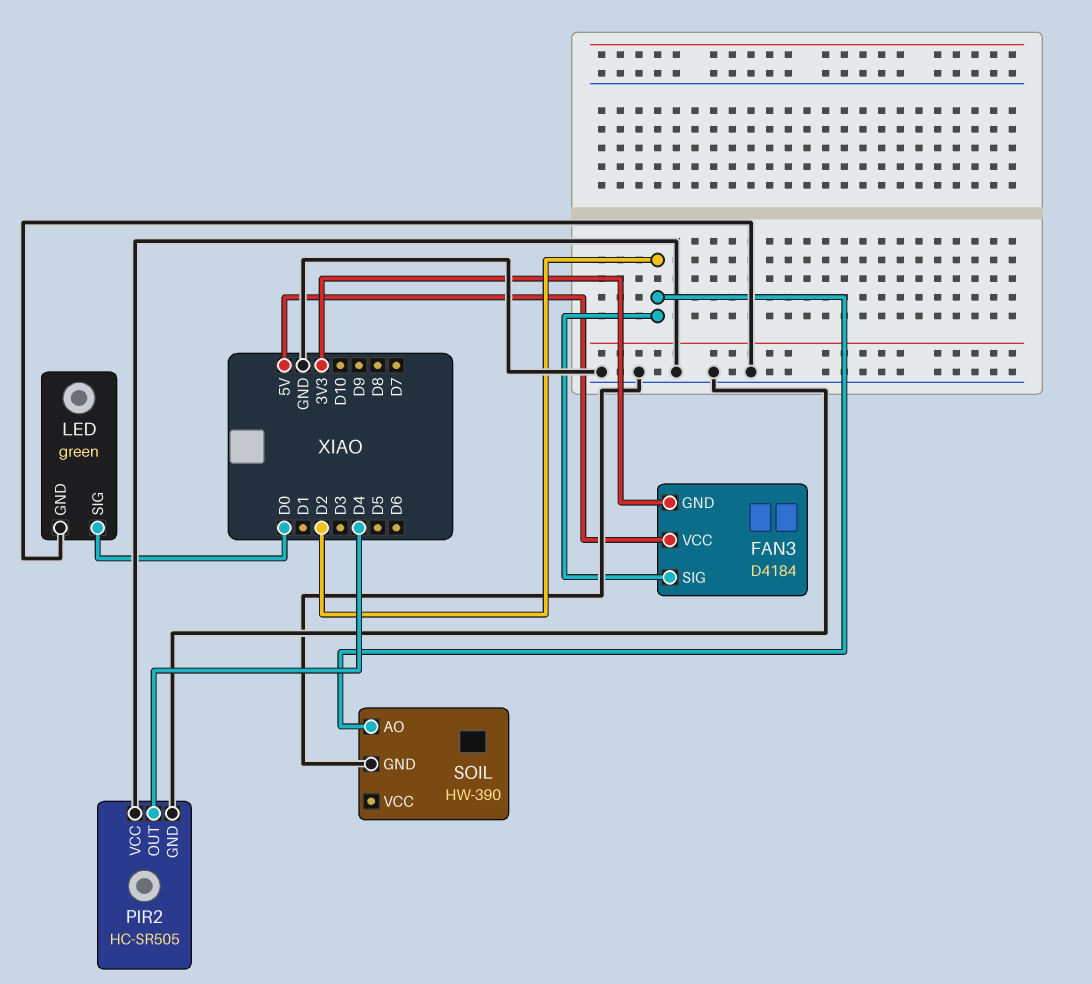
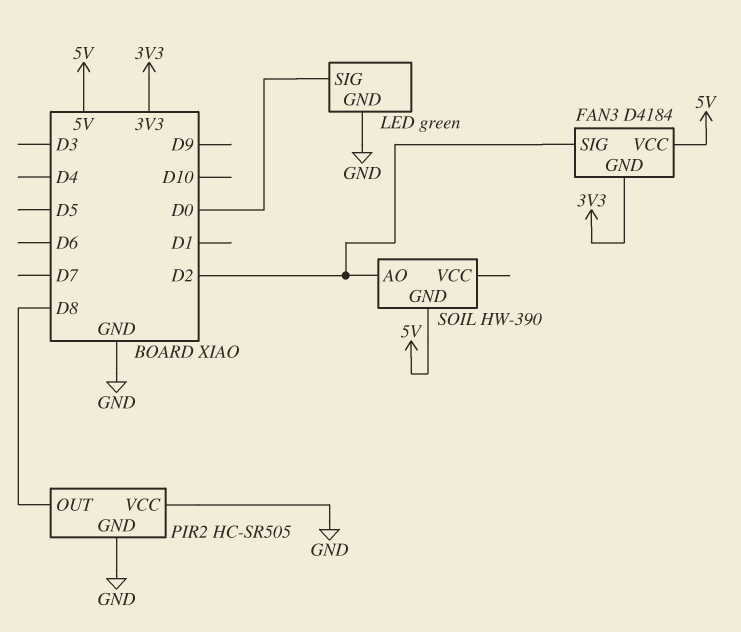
PIR2 pin OUT: D4 -> D8
SOIL pin GND: GND -> 5V

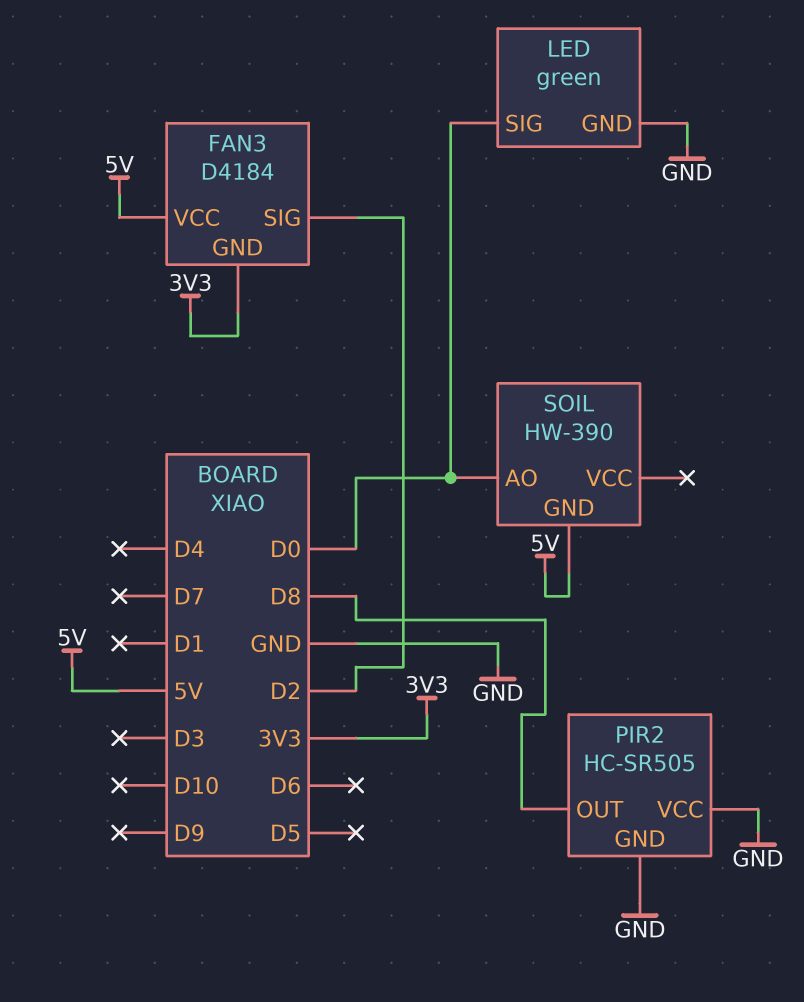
SOIL pin AO: D2 -> D0

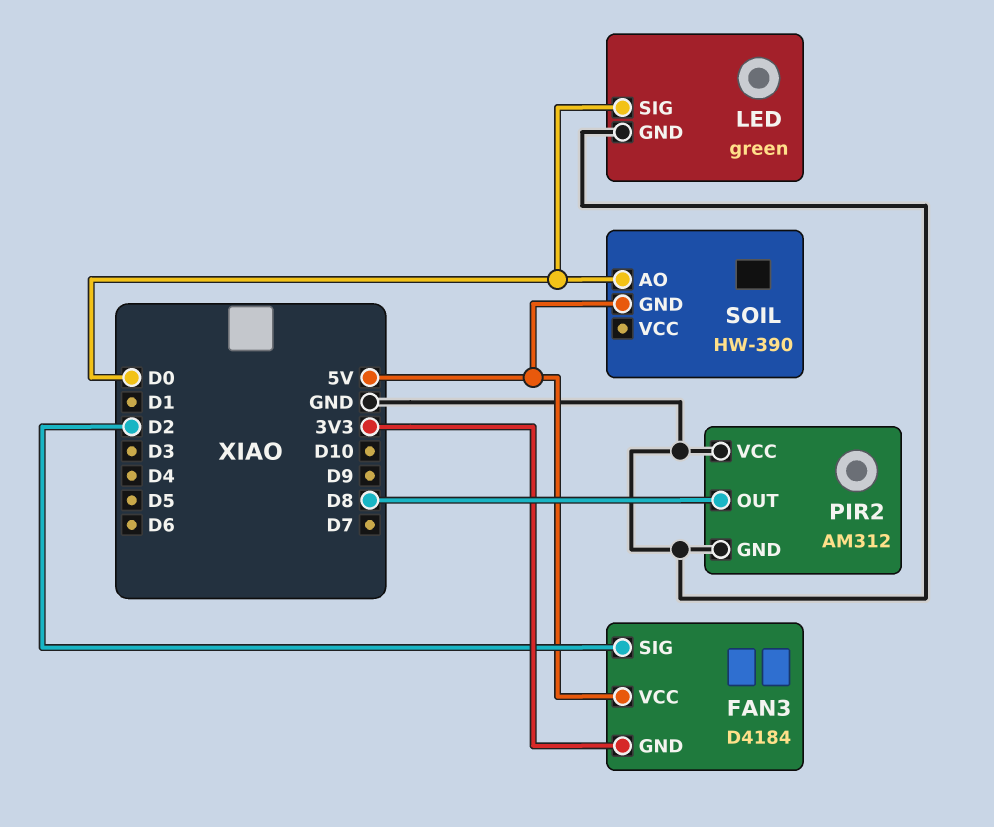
PIR2: HC-SR505 -> AM312

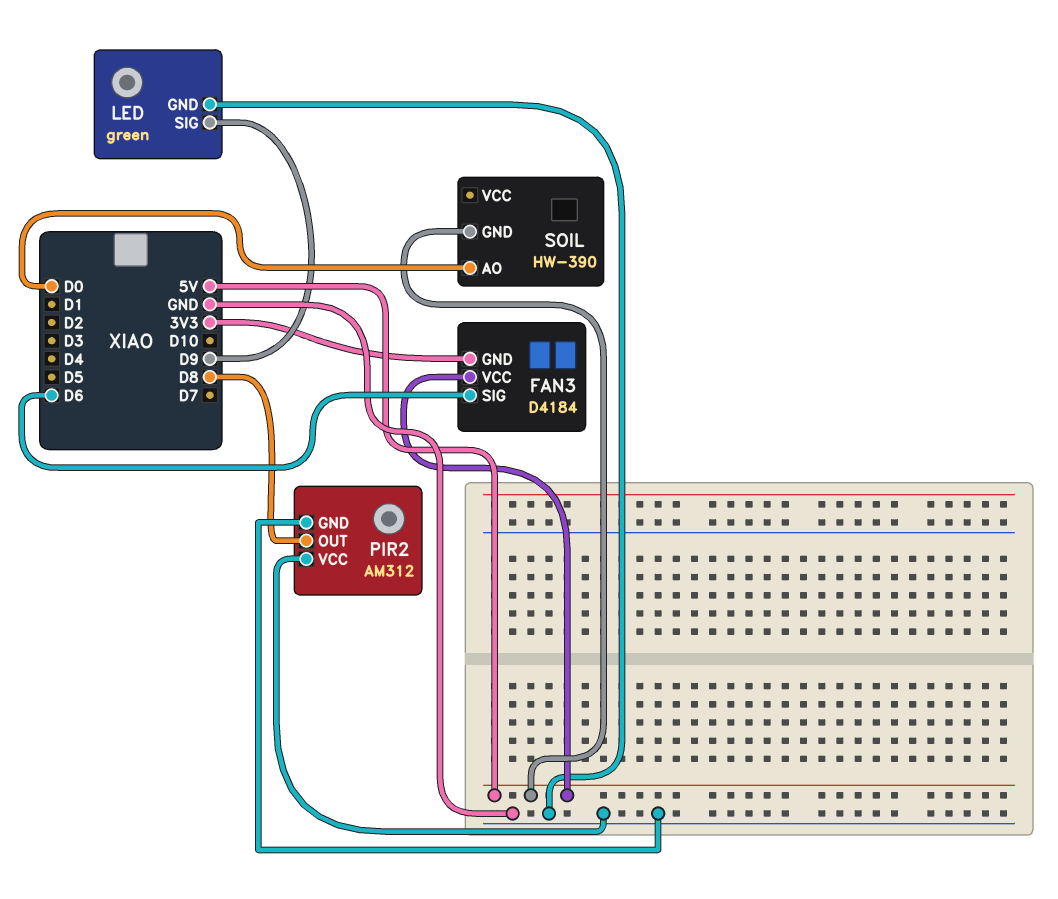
FAN3 pin SIG: D2 -> D6
LED pin SIG: D0 -> D9

